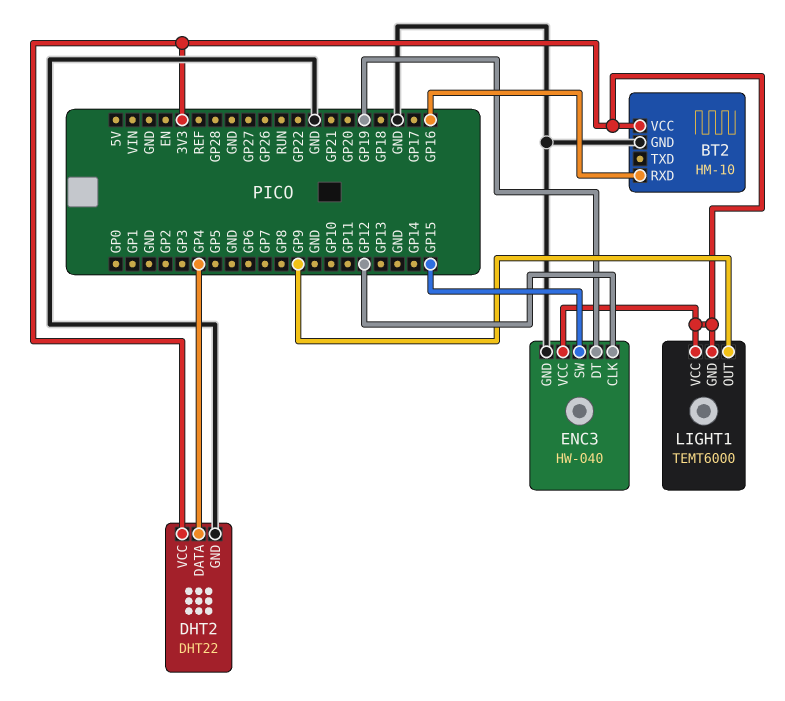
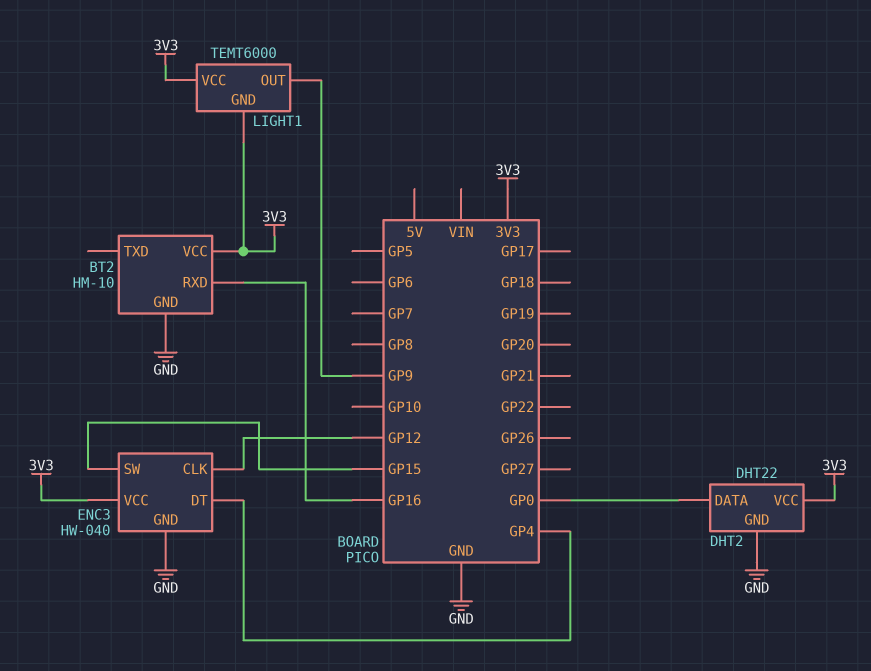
DHT2 pin DATA: GP4 -> GP0
ENC3 pin DT: GP19 -> GP4

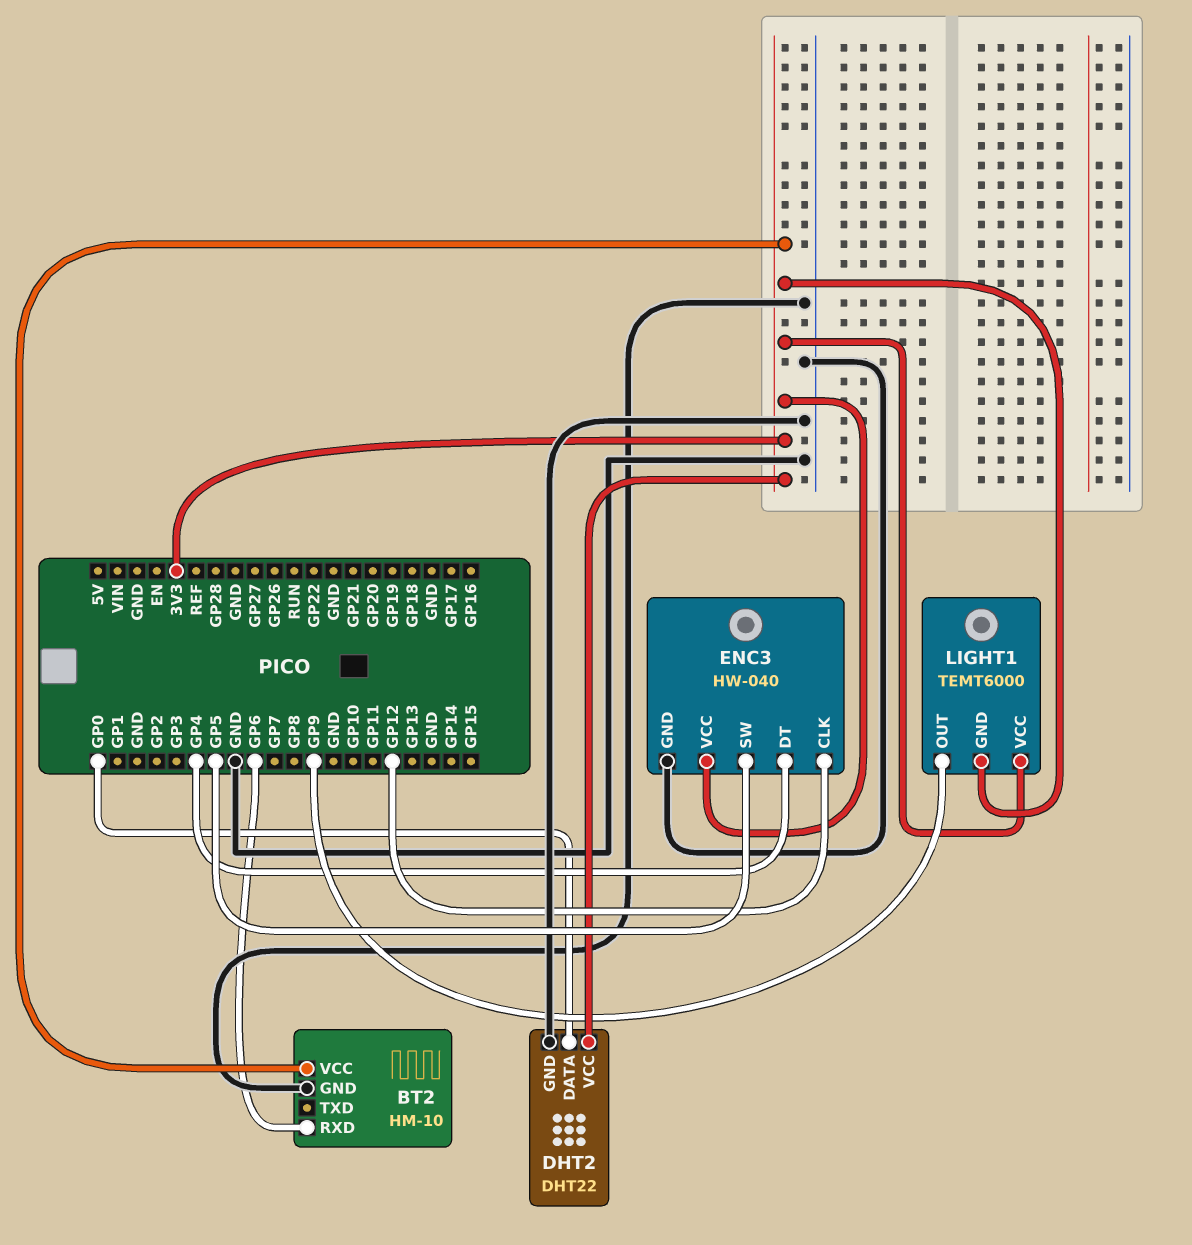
BT2 pin RXD: GP16 -> GP6
ENC3 pin SW: GP15 -> GP5

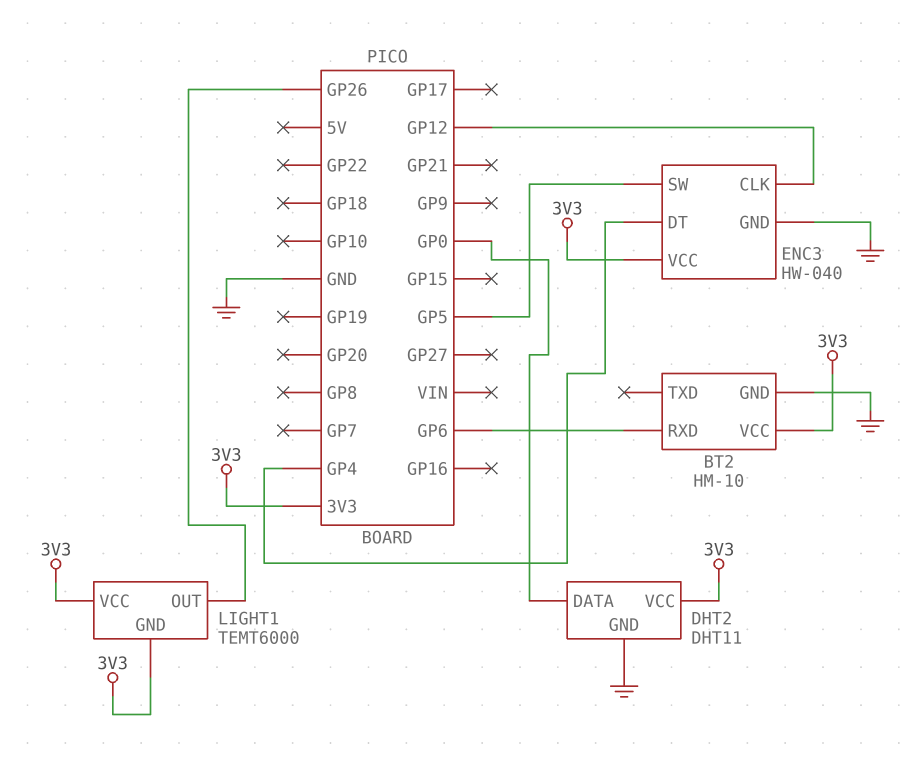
DHT2: DHT22 -> DHT11
LIGHT1 pin OUT: GP9 -> GP26

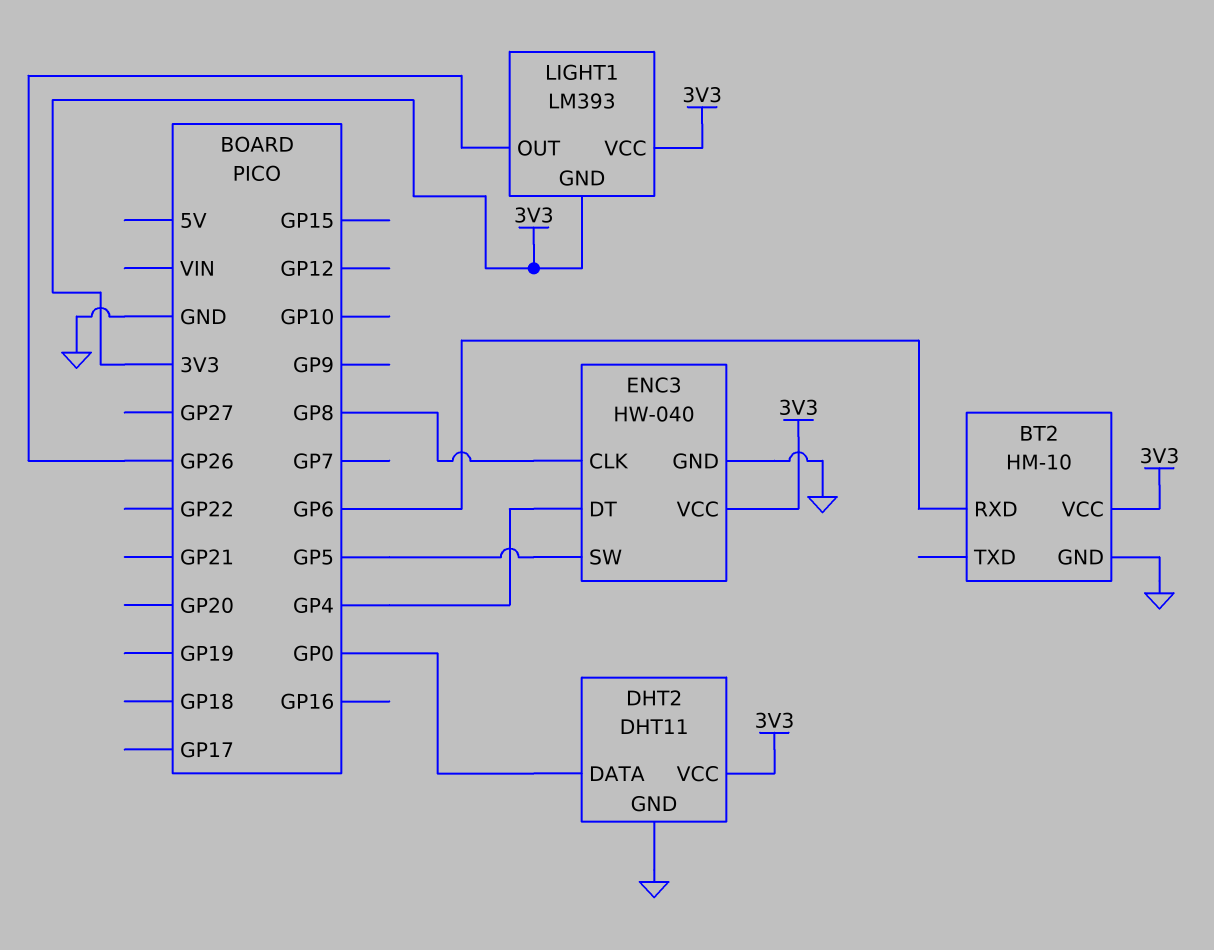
ENC3 pin CLK: GP12 -> GP8
LIGHT1: TEMT6000 -> LM393

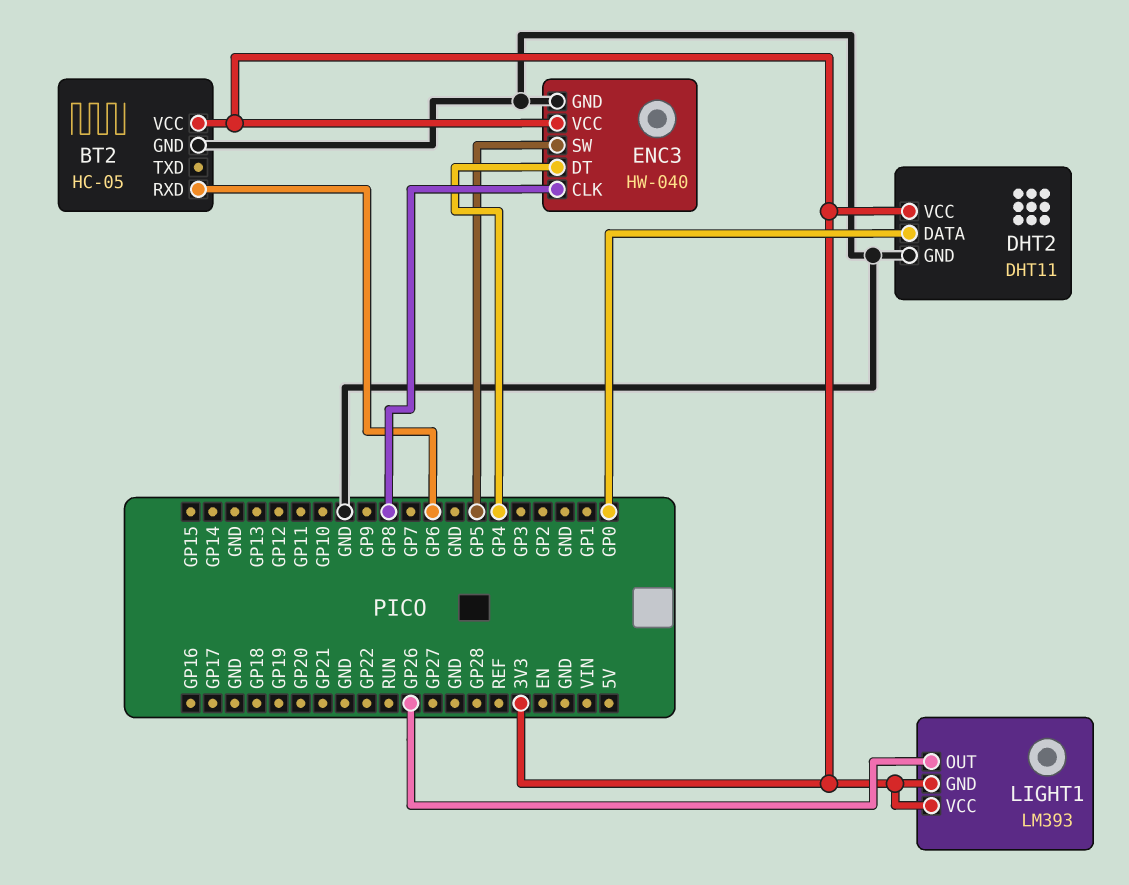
BT2: HM-10 -> HC-05

